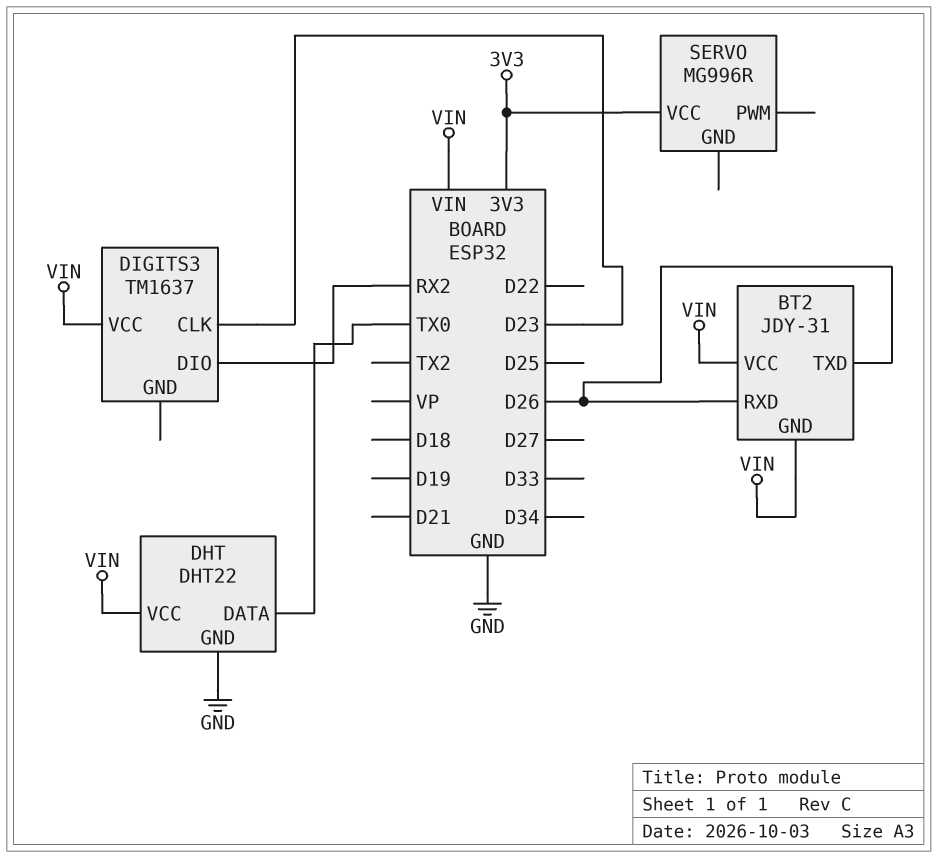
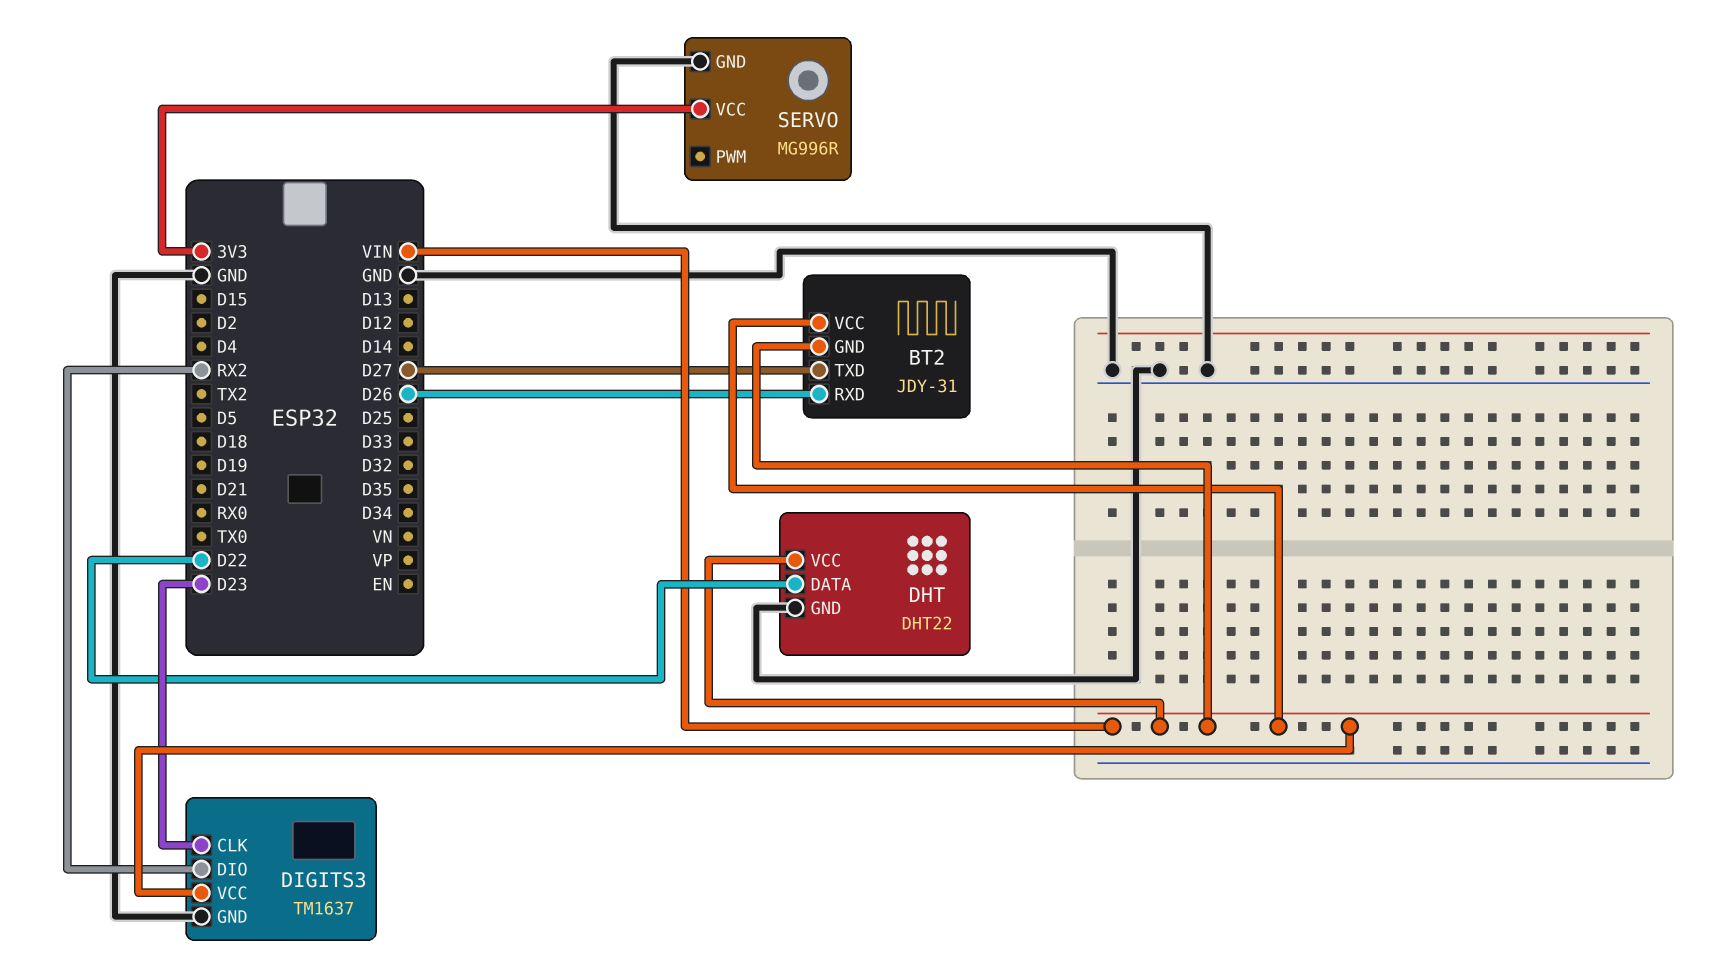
BT2 pin TXD: D26 -> D27
DHT pin DATA: TX0 -> D22
DIGITS3 pin GND: none -> GND
SERVO pin GND: none -> GND

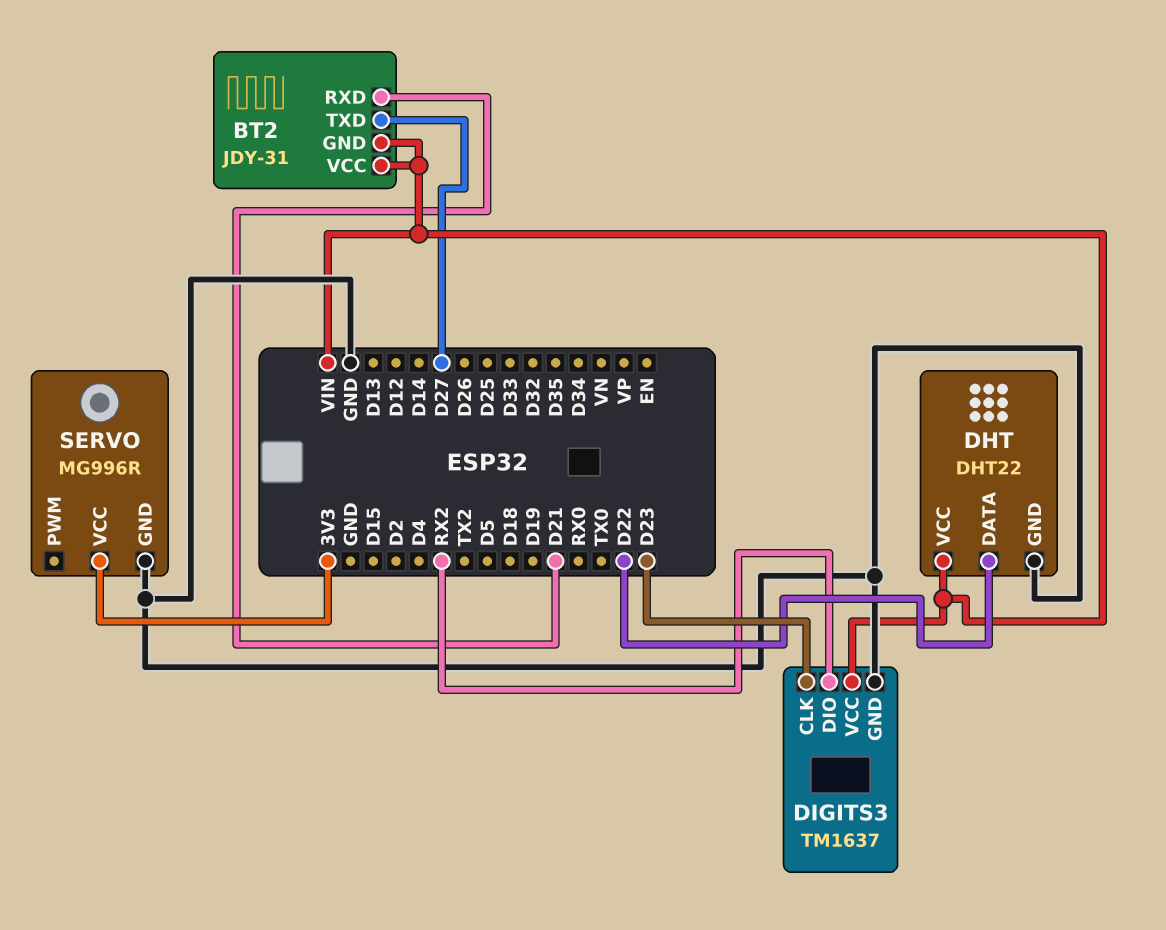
BT2 pin RXD: D26 -> D21

